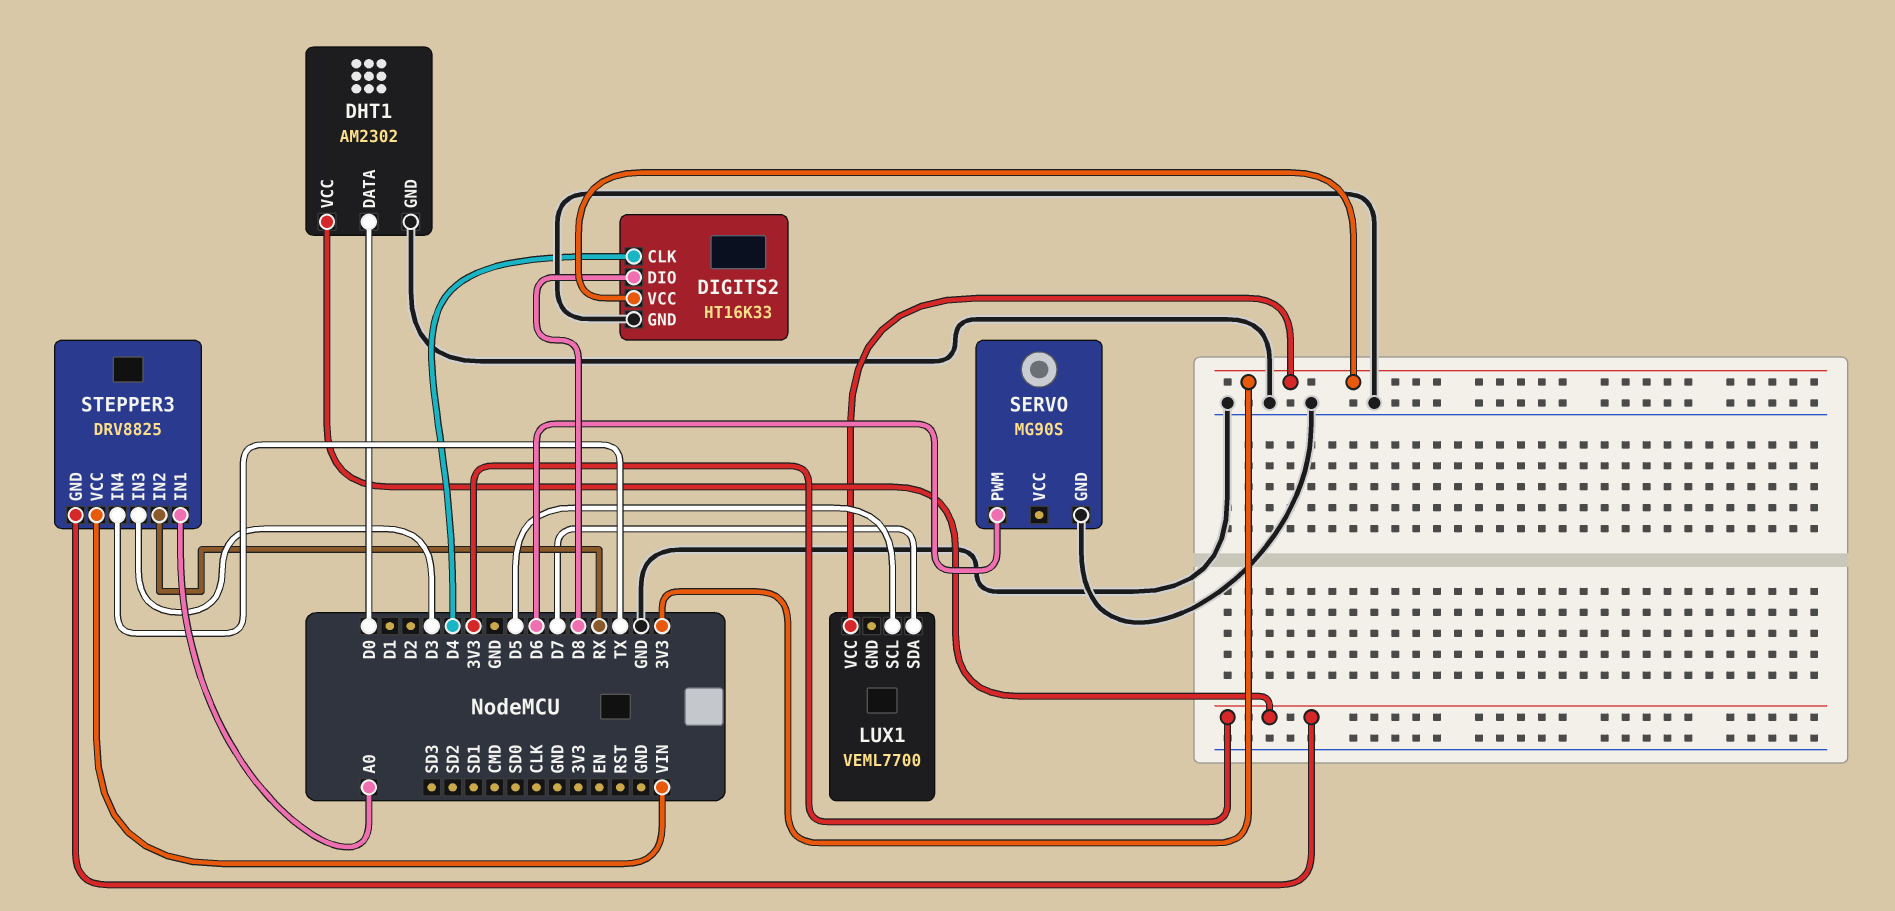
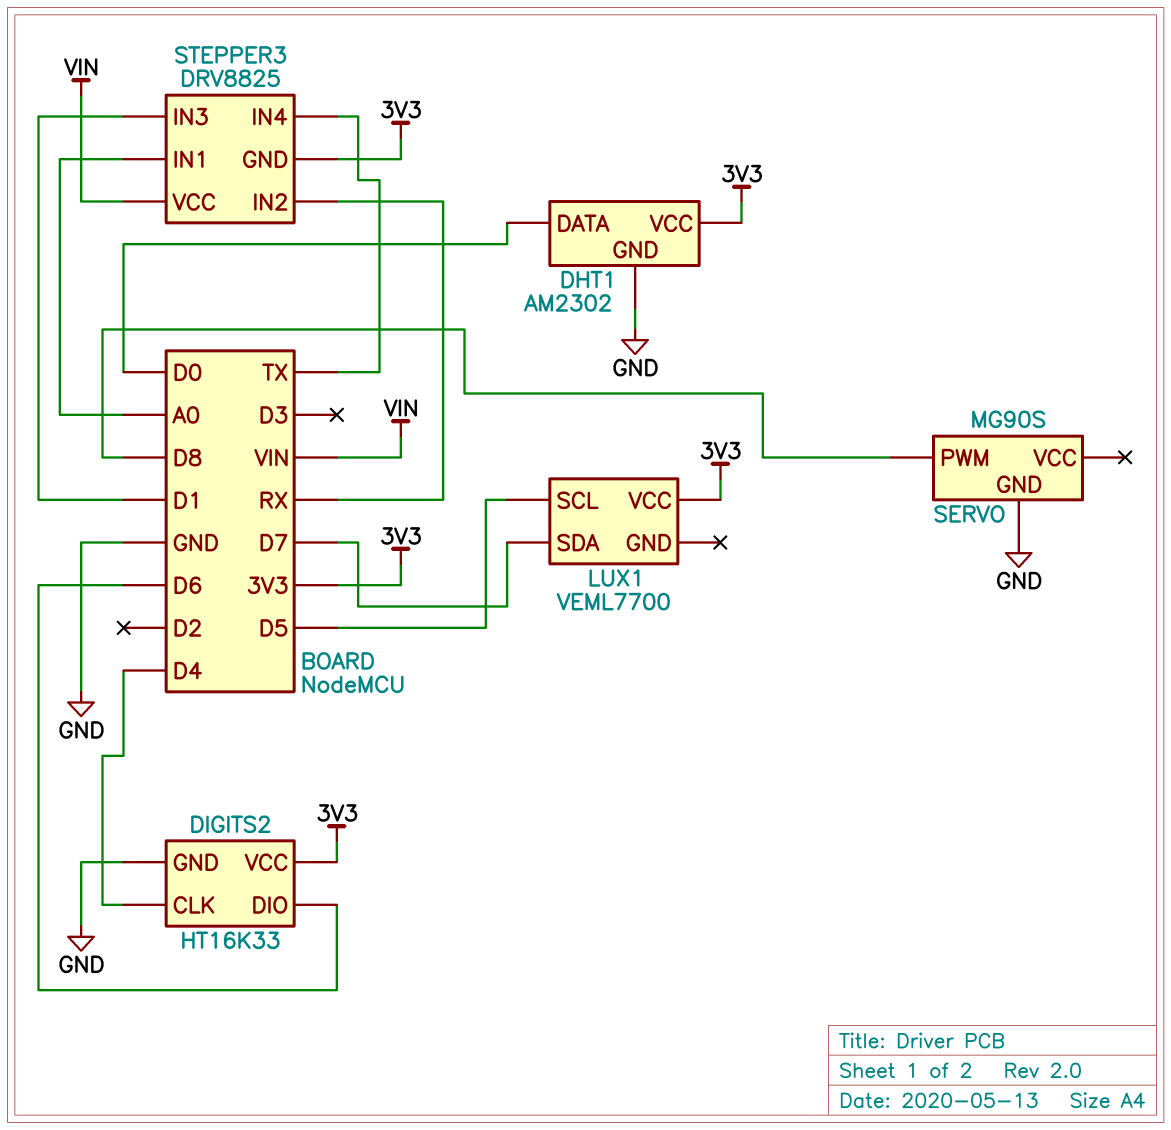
DIGITS2 pin DIO: D8 -> D6
SERVO pin PWM: D6 -> D8
STEPPER3 pin IN3: D3 -> D1

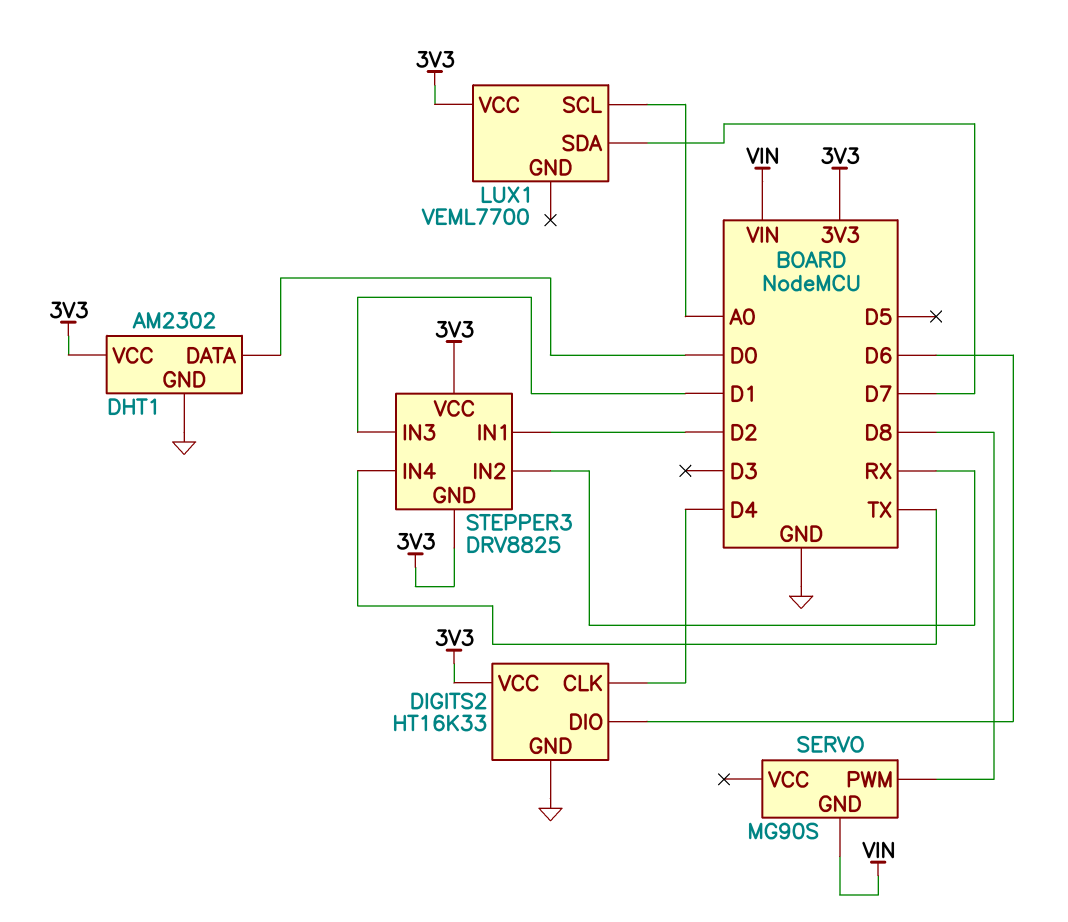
LUX1 pin SCL: D5 -> A0
SERVO pin GND: GND -> VIN
STEPPER3 pin IN1: A0 -> D2
STEPPER3 pin VCC: VIN -> 3V3

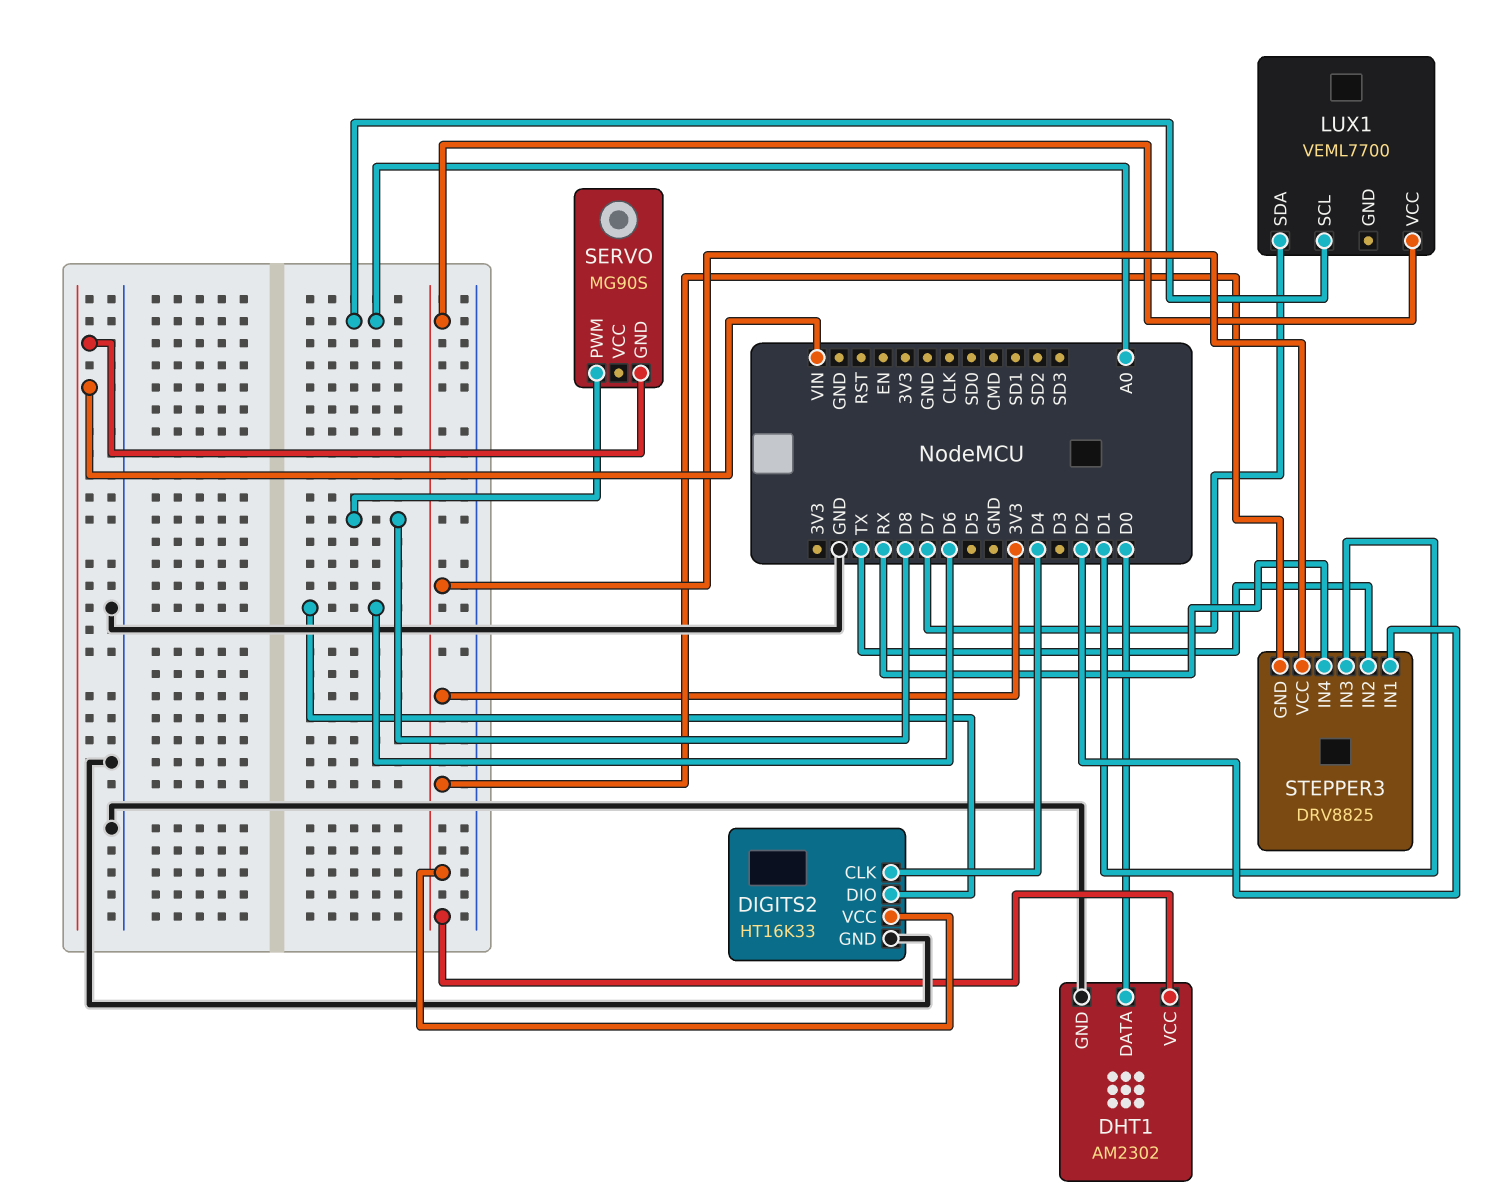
STEPPER3 pin IN2: RX -> TX
STEPPER3 pin IN4: TX -> RX

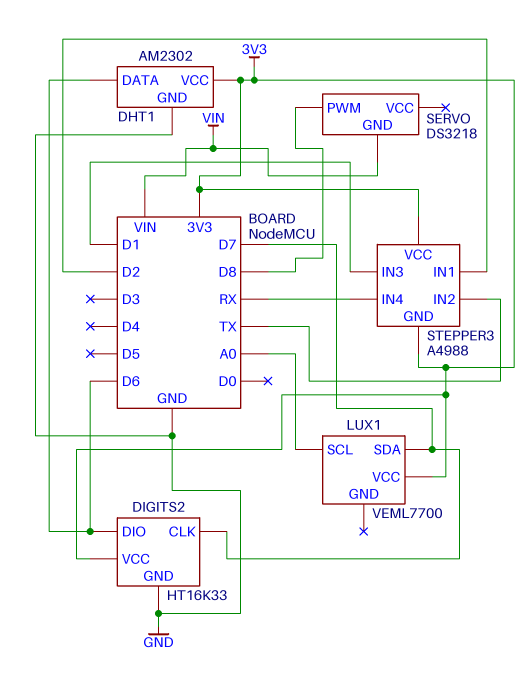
DHT1 pin DATA: D0 -> D6
DIGITS2 pin CLK: D4 -> D7
SERVO: MG90S -> DS3218
STEPPER3: DRV8825 -> A4988

